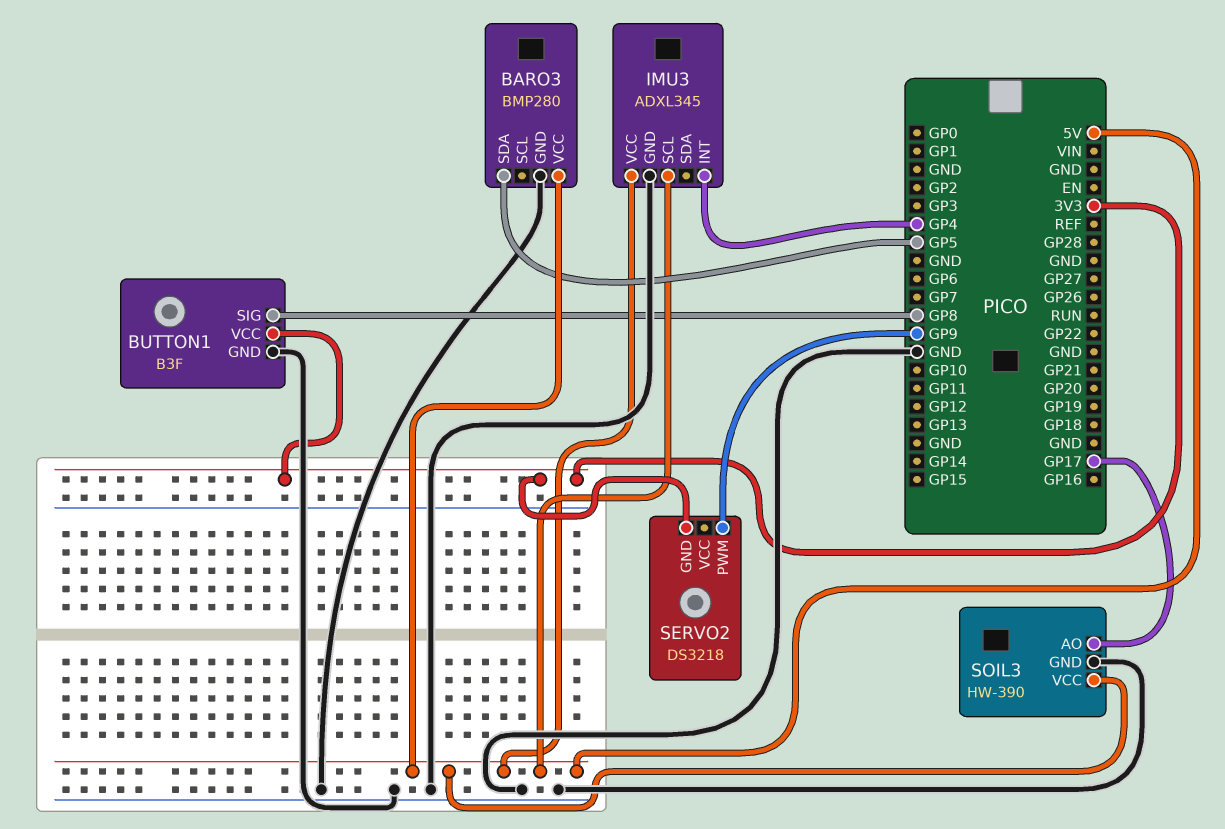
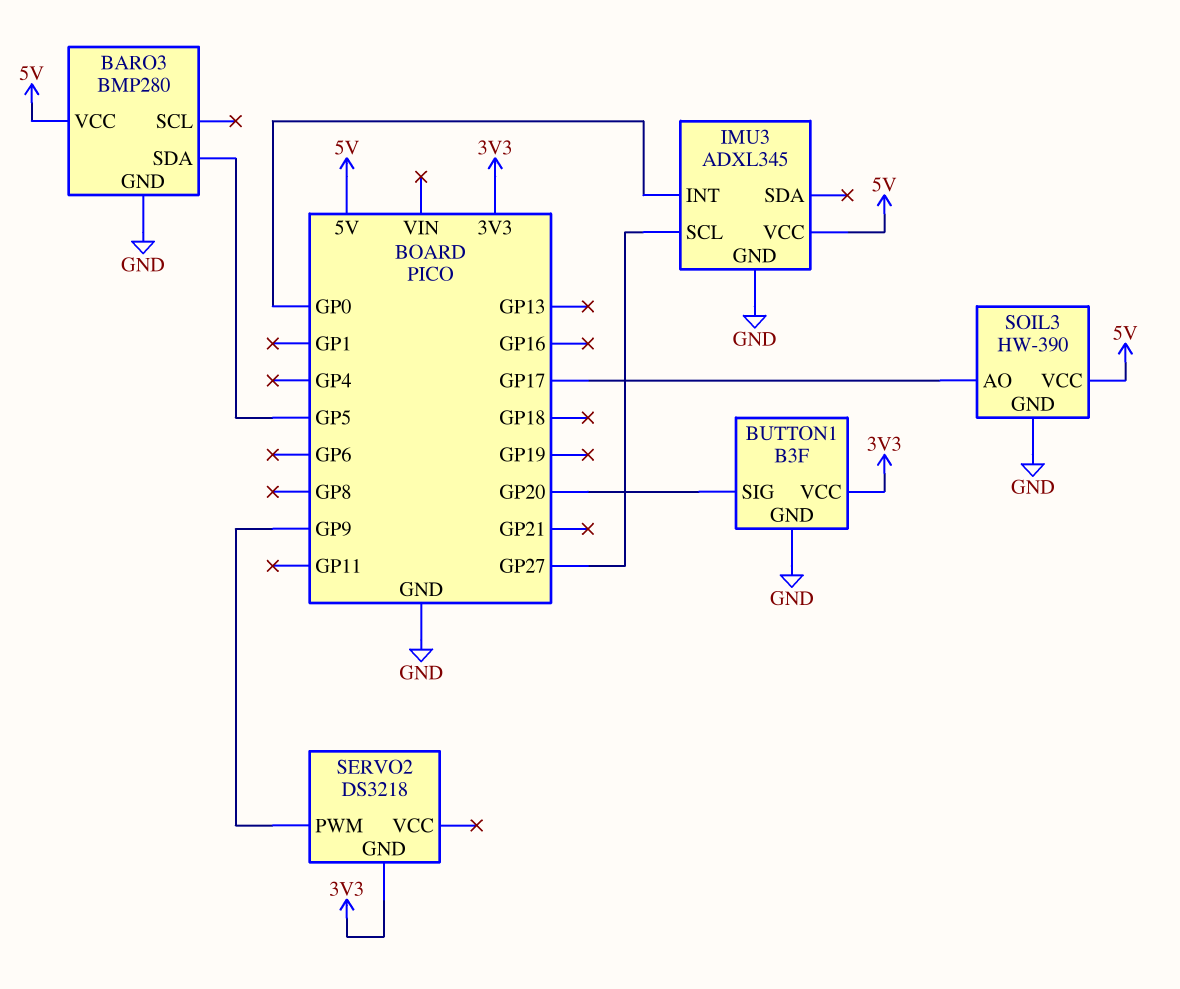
BUTTON1 pin SIG: GP8 -> GP20
IMU3 pin INT: GP4 -> GP0
IMU3 pin SCL: 5V -> GP27

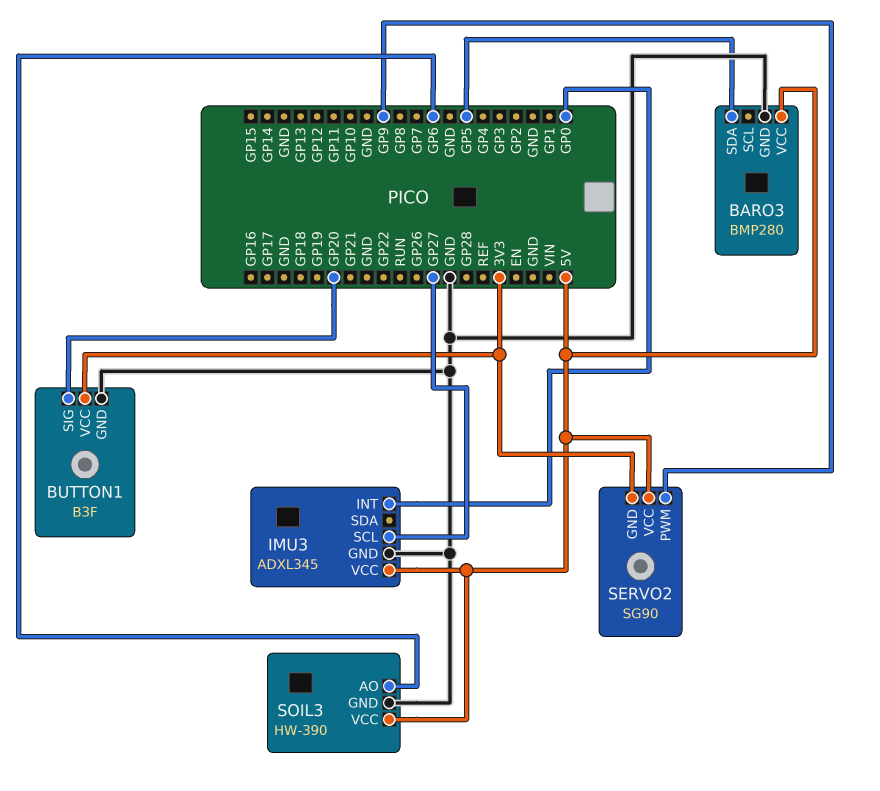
SERVO2: DS3218 -> SG90
SERVO2 pin VCC: none -> 5V
SOIL3 pin AO: GP17 -> GP6

